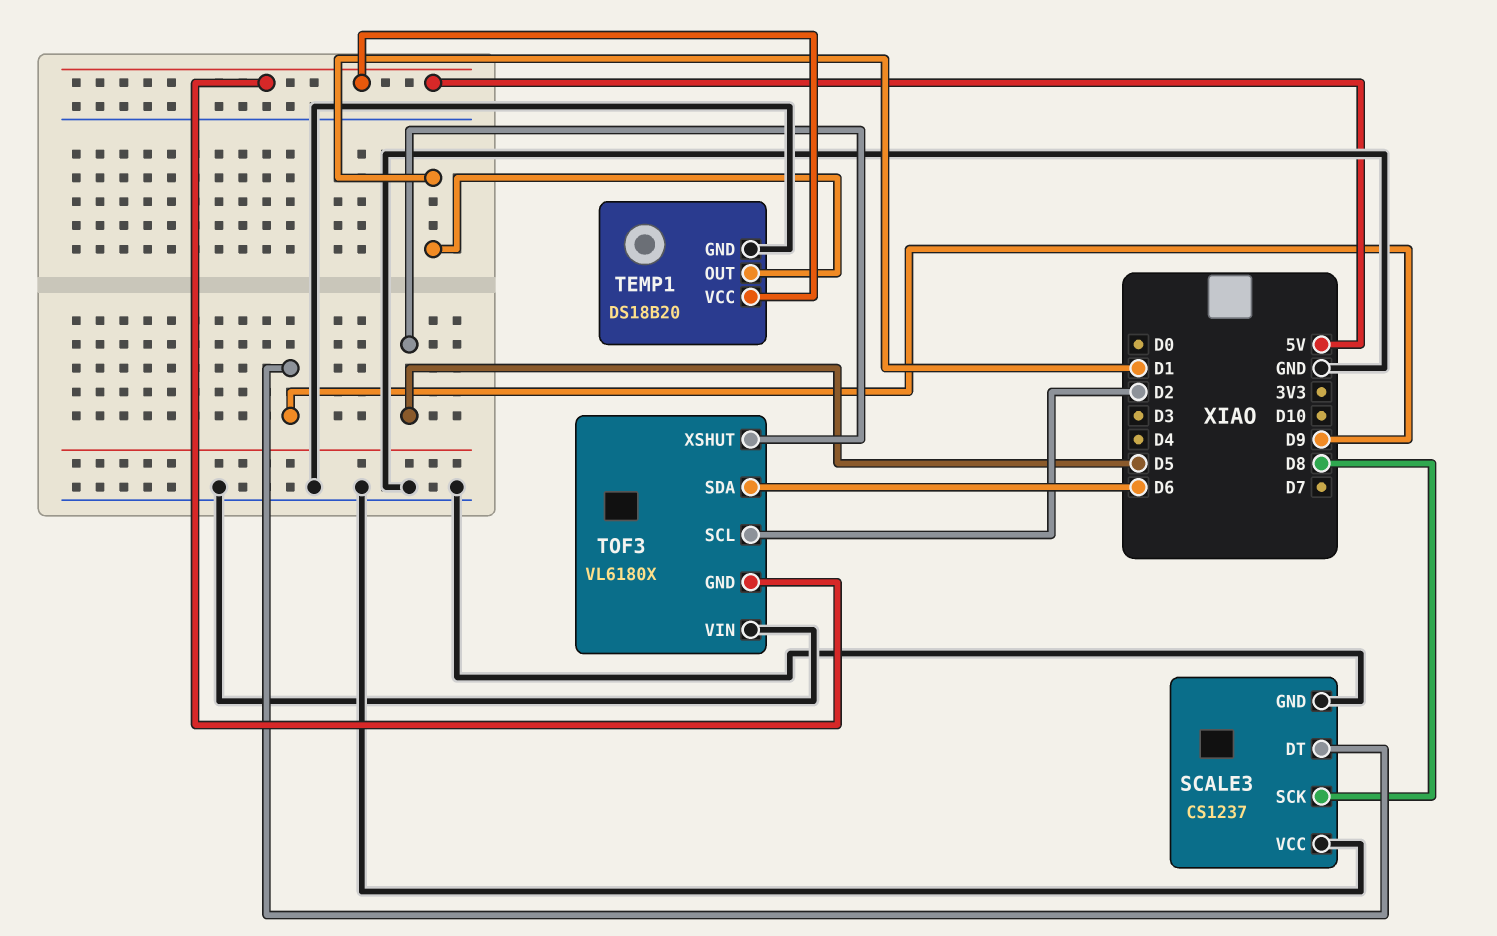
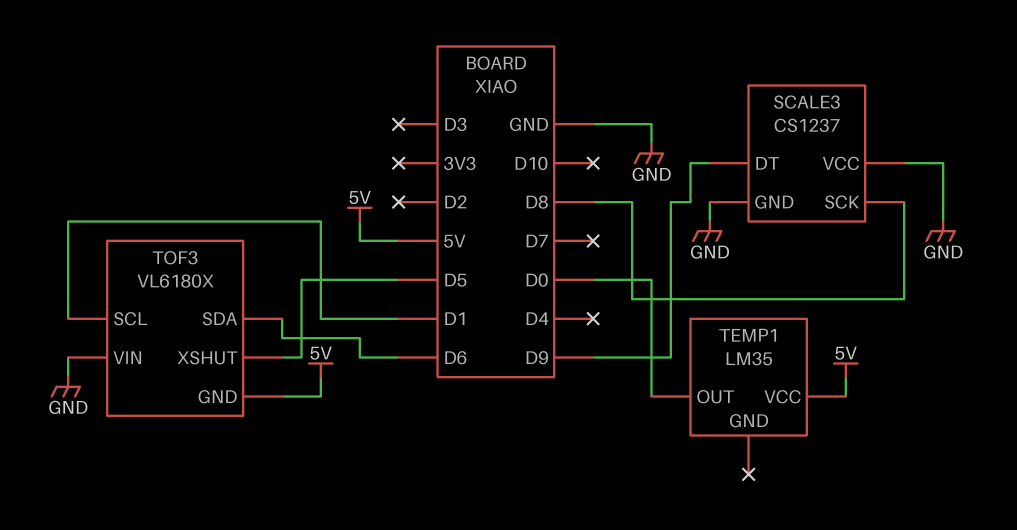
TEMP1: DS18B20 -> LM35
TEMP1 pin GND: GND -> none
TEMP1 pin OUT: D1 -> D0
TOF3 pin SCL: D2 -> D1

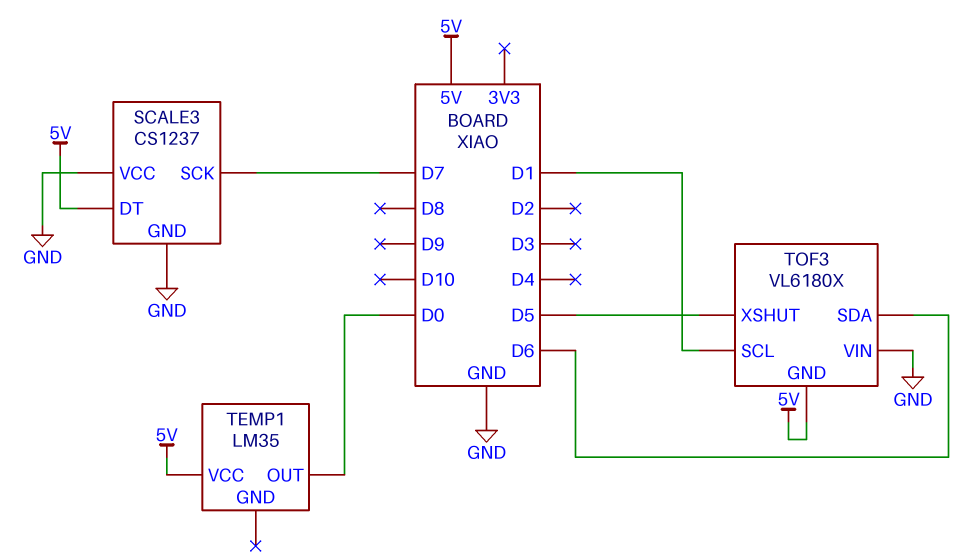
SCALE3 pin DT: D9 -> 5V
SCALE3 pin SCK: D8 -> D7

